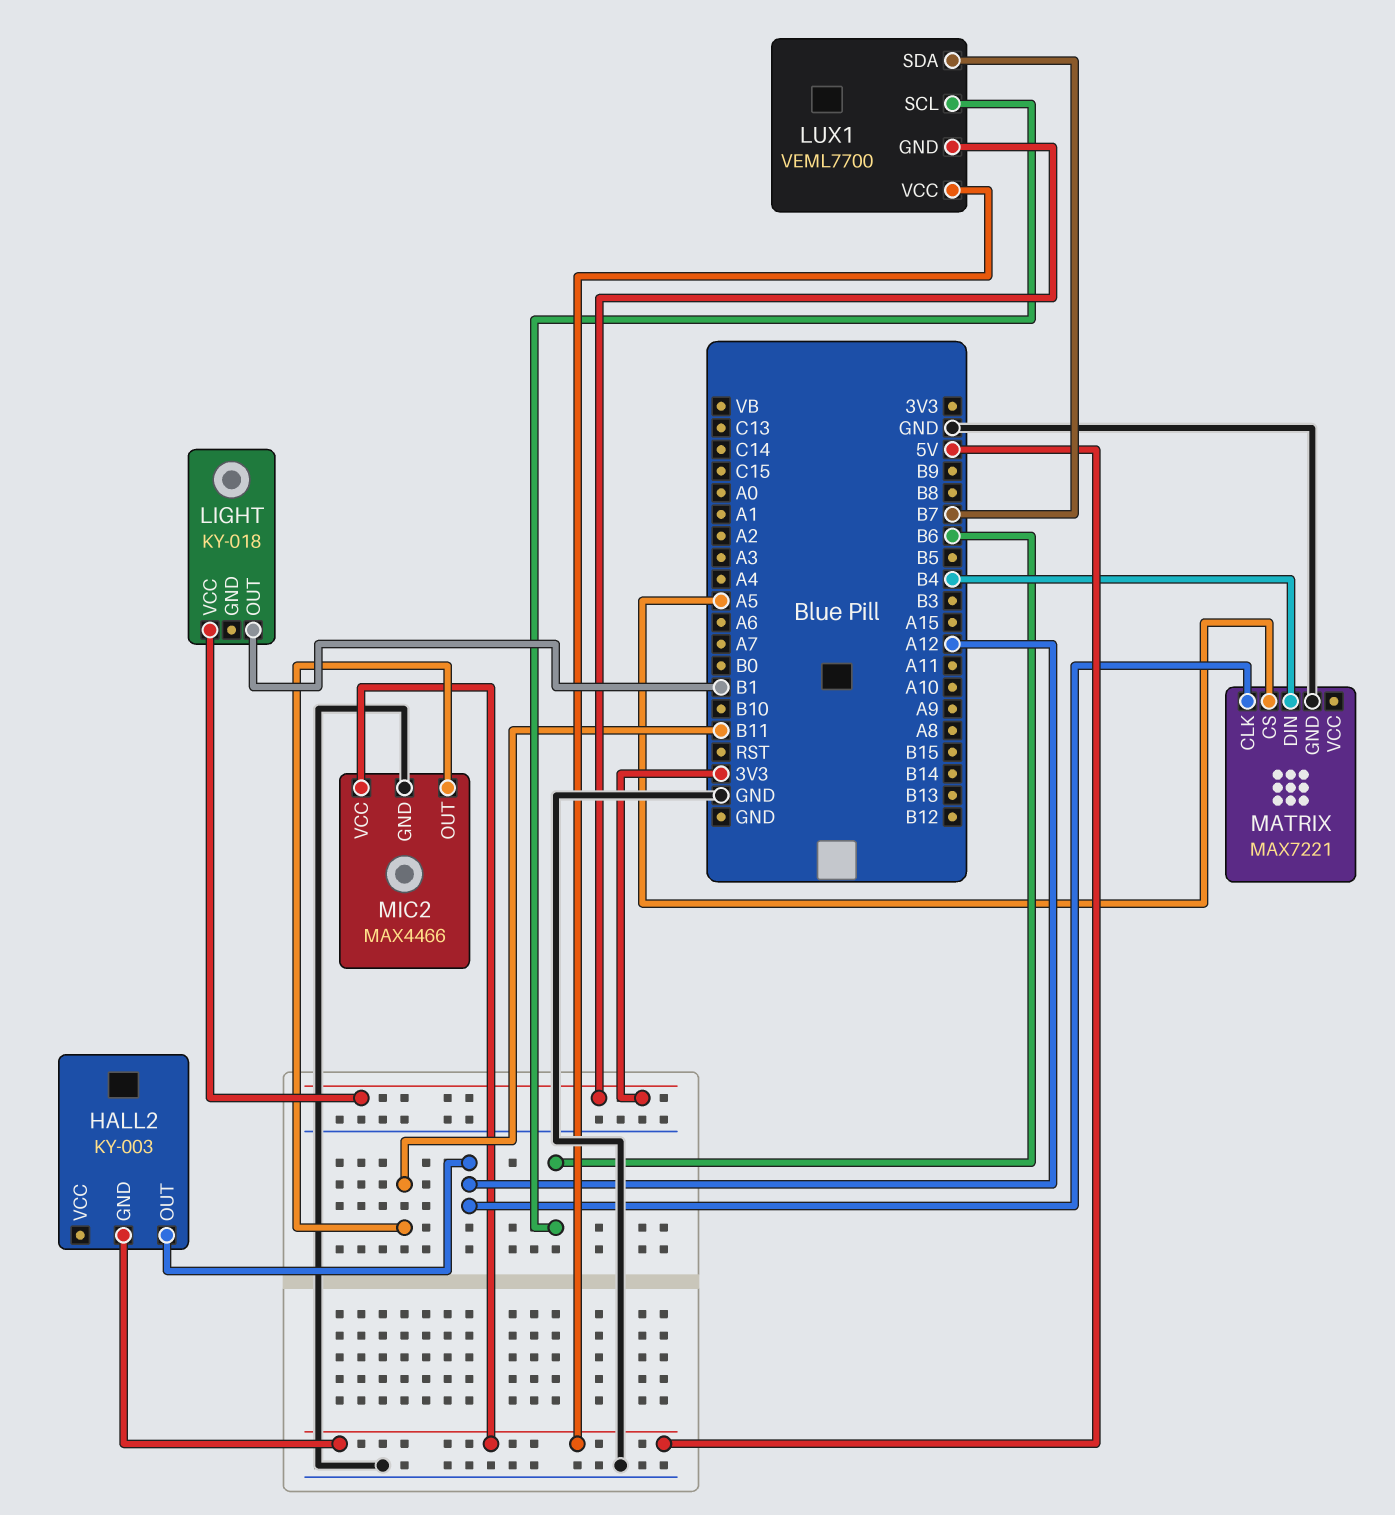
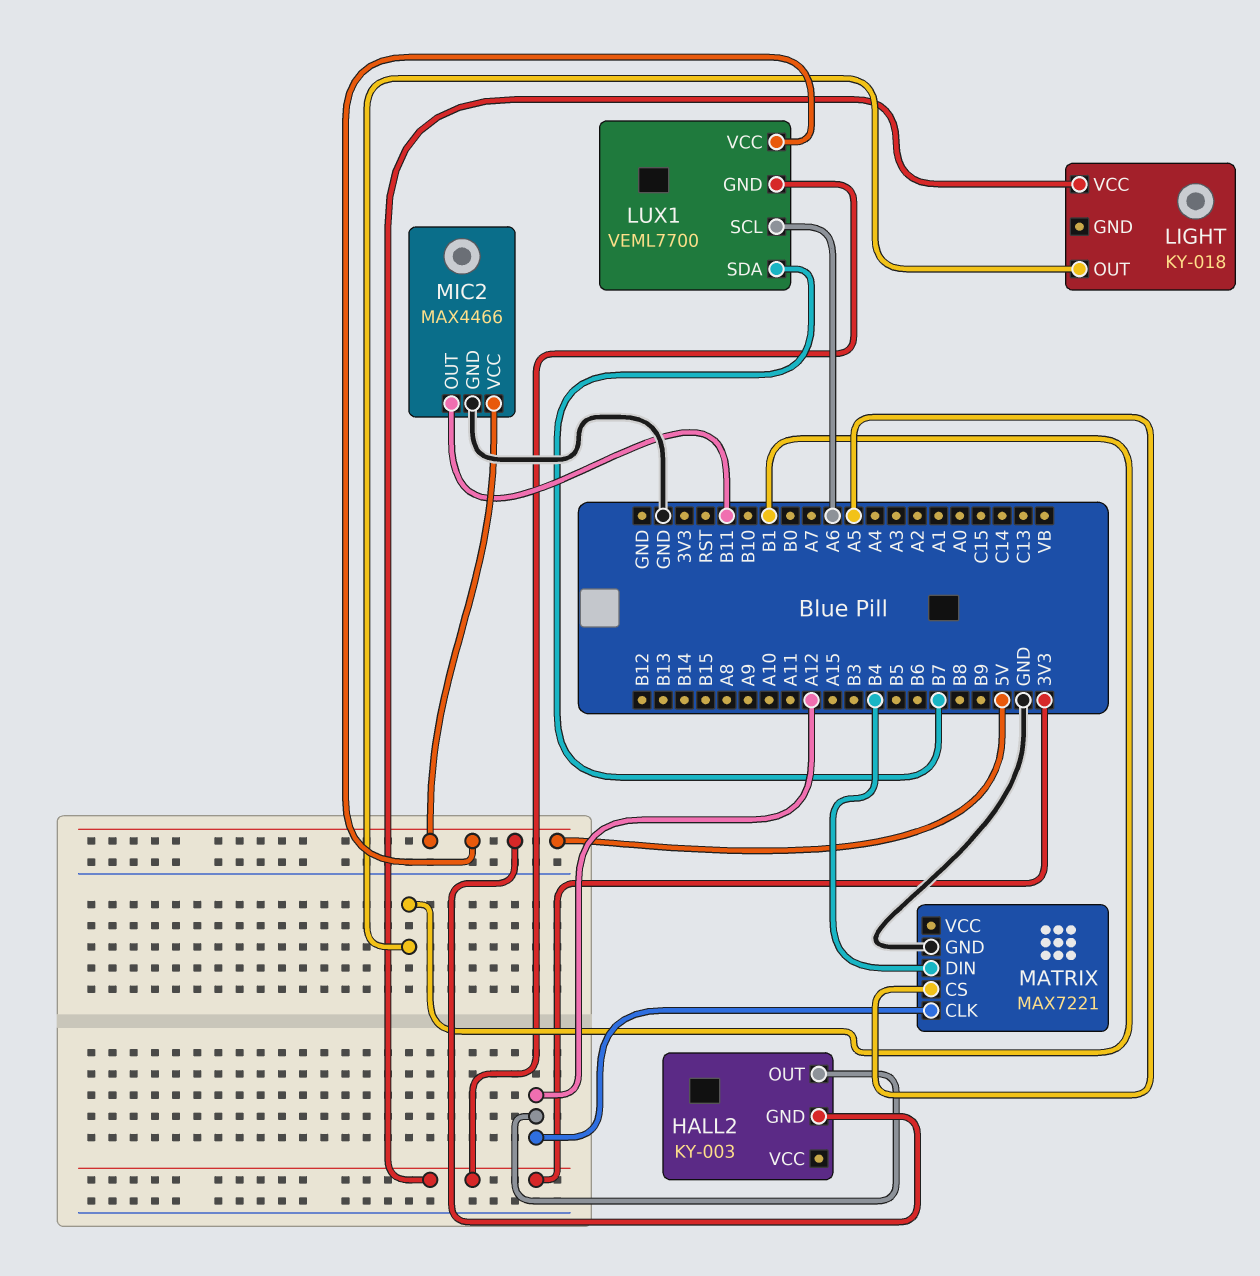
LUX1 pin SCL: B6 -> A6

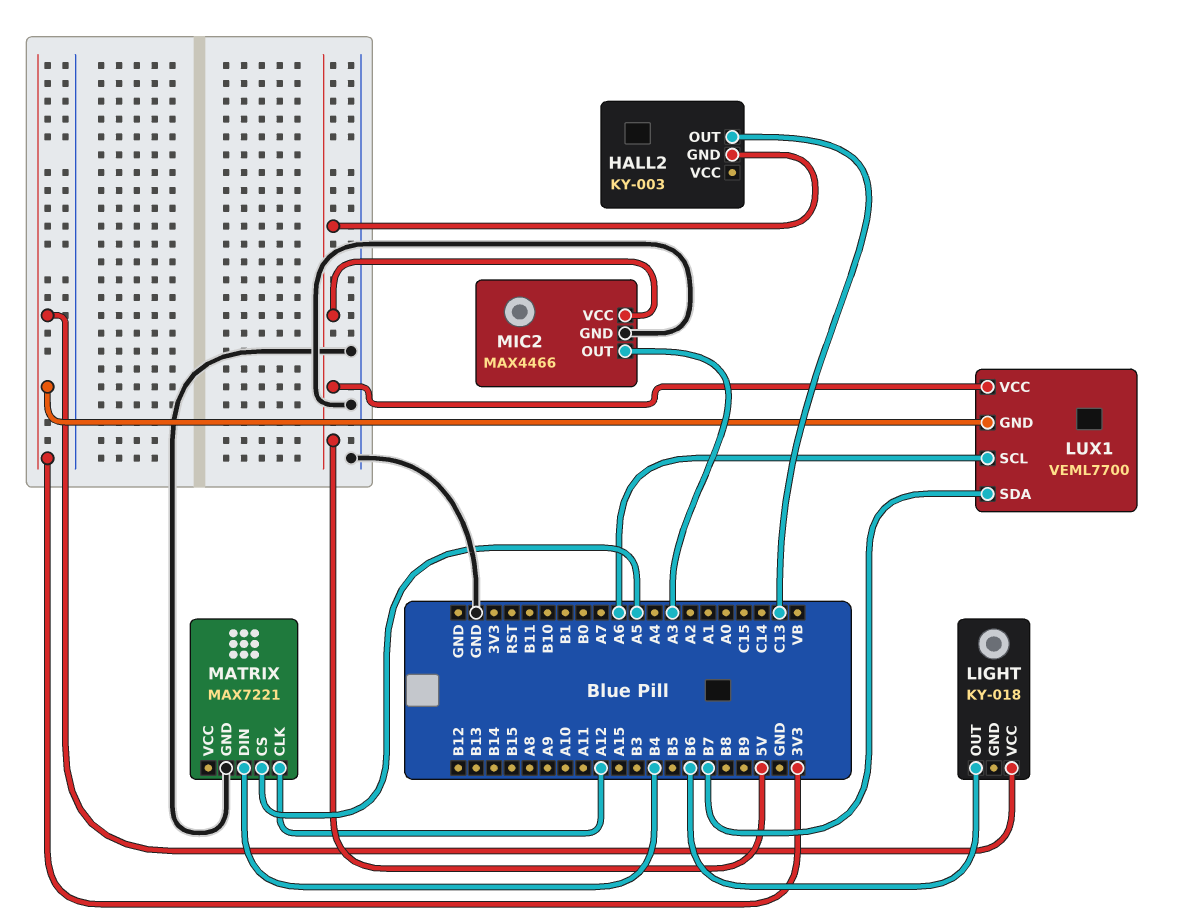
HALL2 pin OUT: A12 -> C13
LIGHT pin OUT: B1 -> B6
MIC2 pin OUT: B11 -> A3

